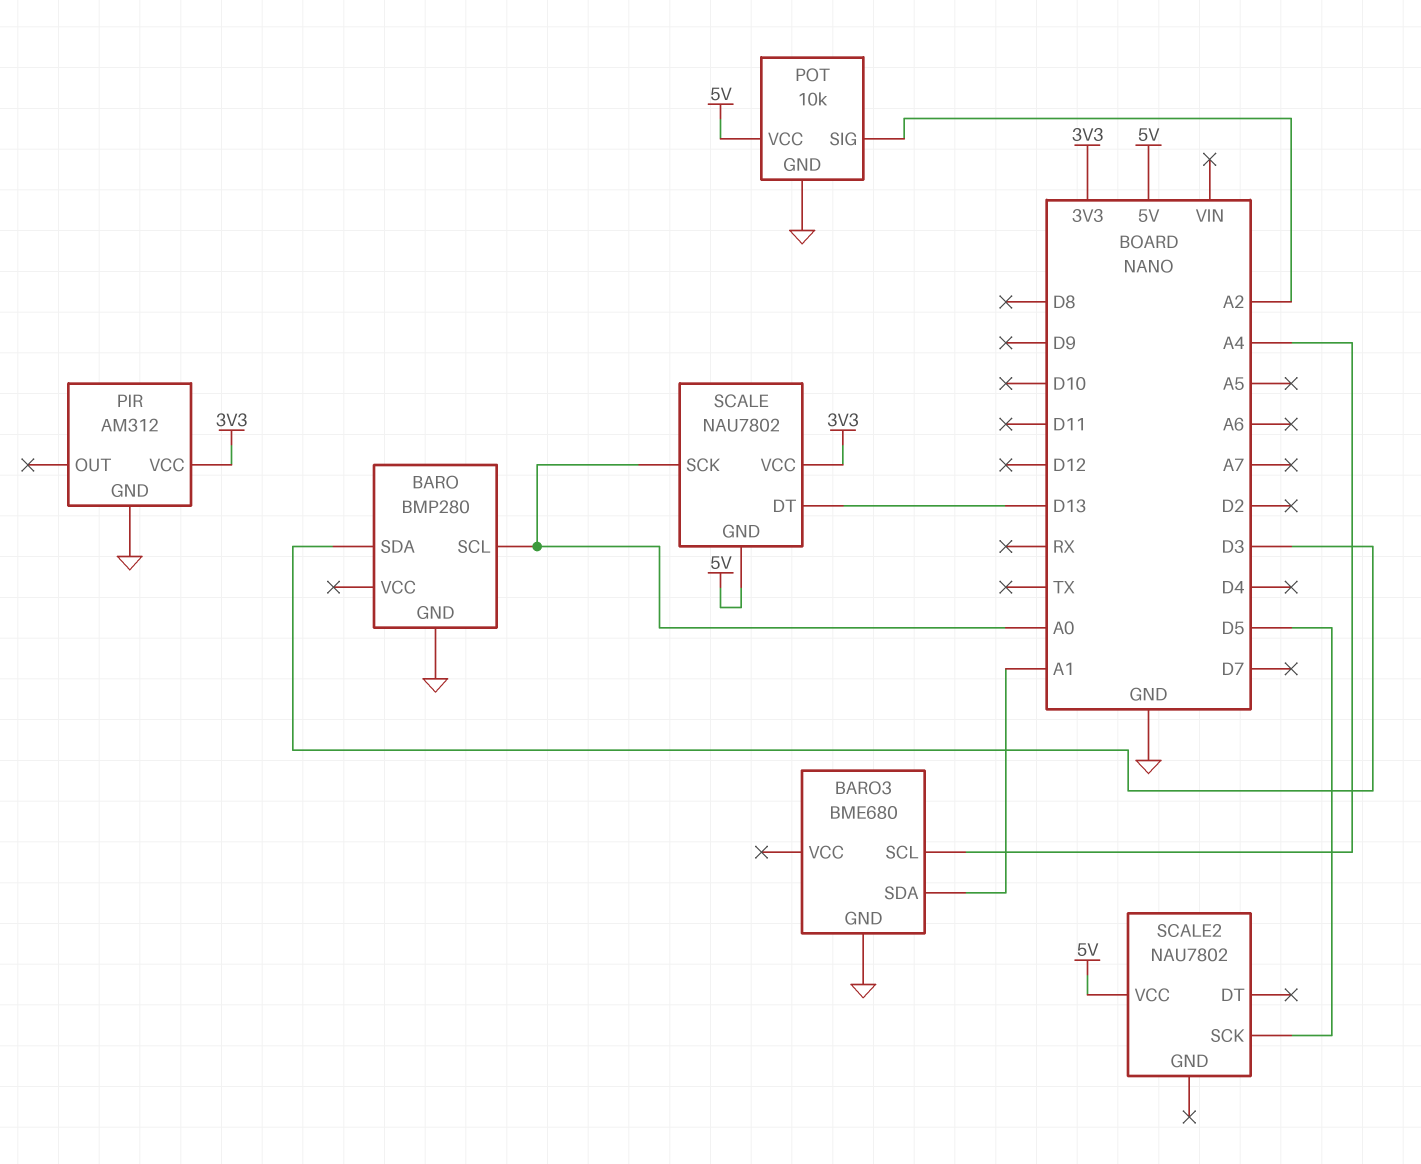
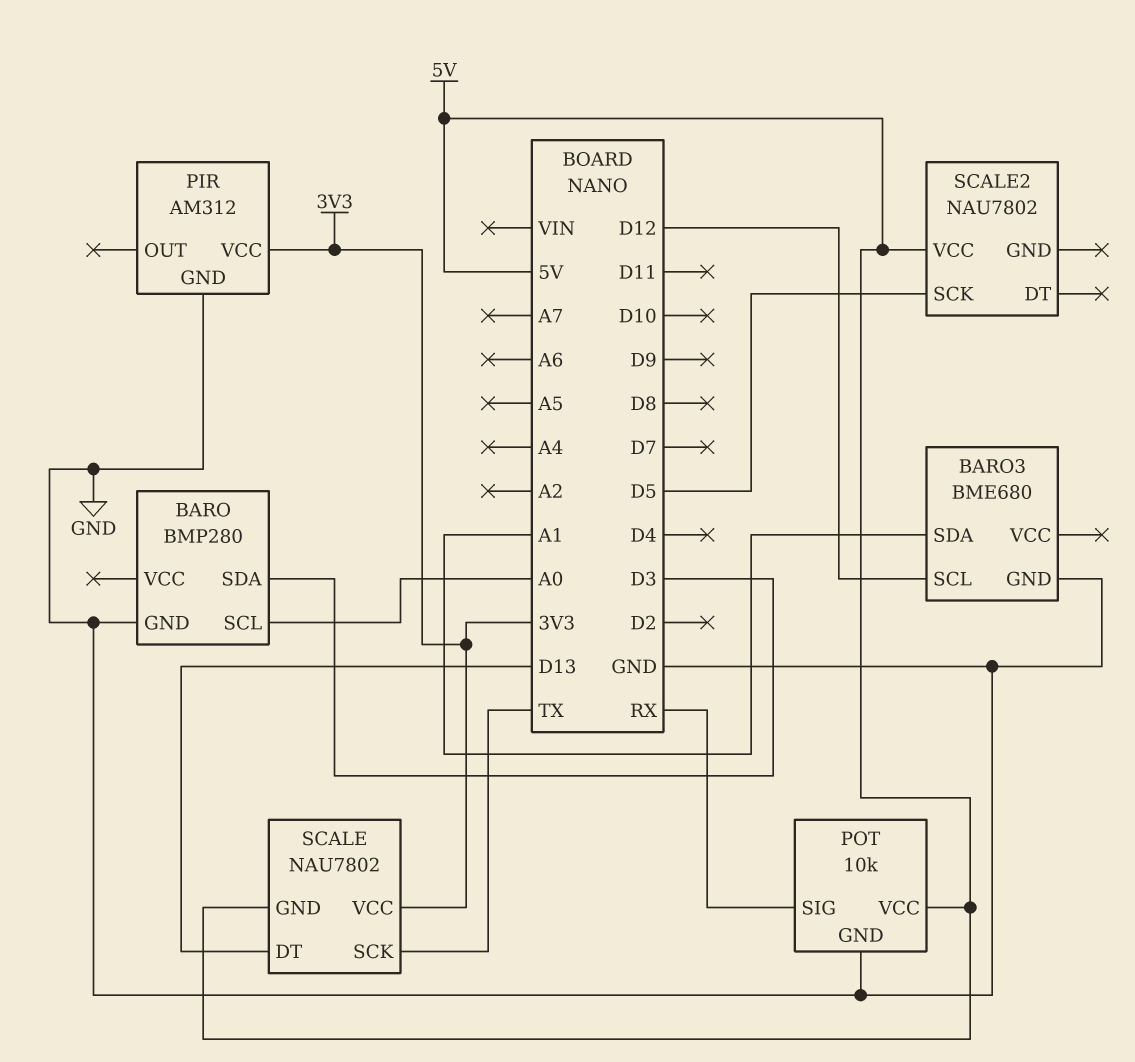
BARO3 pin SCL: A4 -> D12
POT pin SIG: A2 -> RX
SCALE pin SCK: A0 -> TX

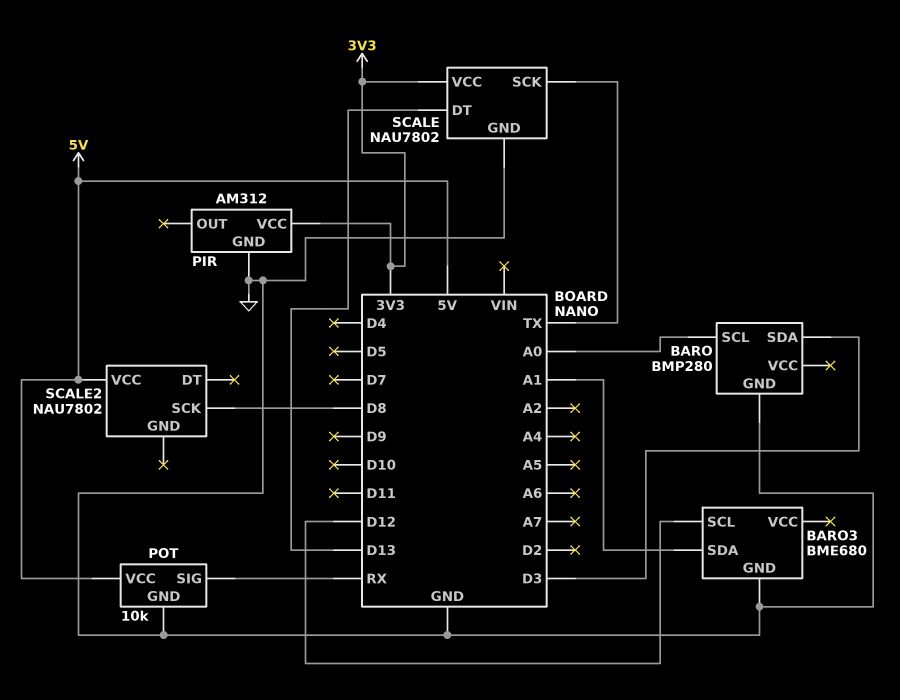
SCALE pin GND: 5V -> GND
SCALE2 pin SCK: D5 -> D8

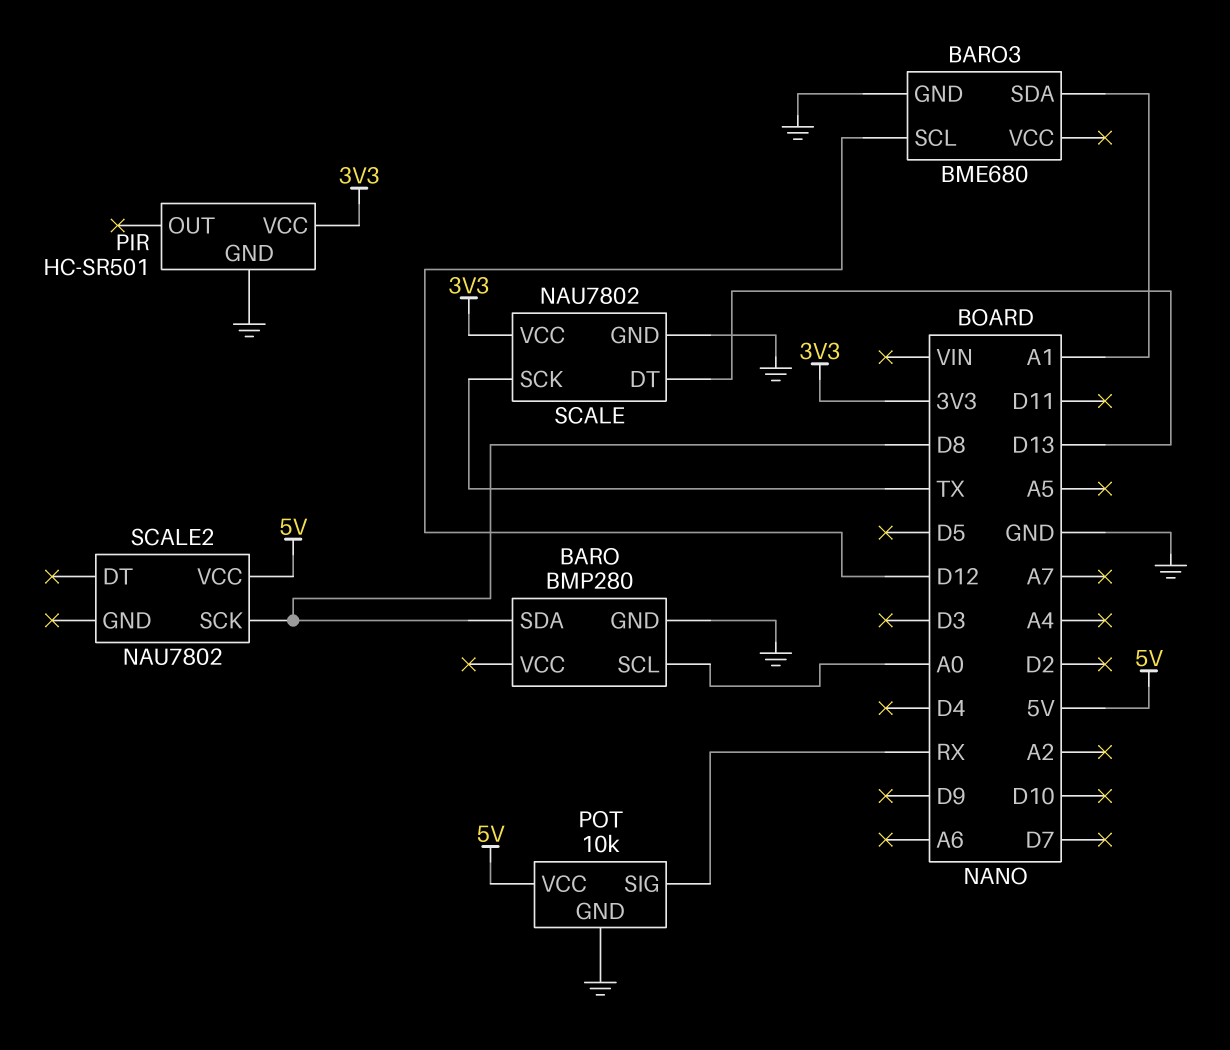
BARO pin SDA: D3 -> D8
PIR: AM312 -> HC-SR501

